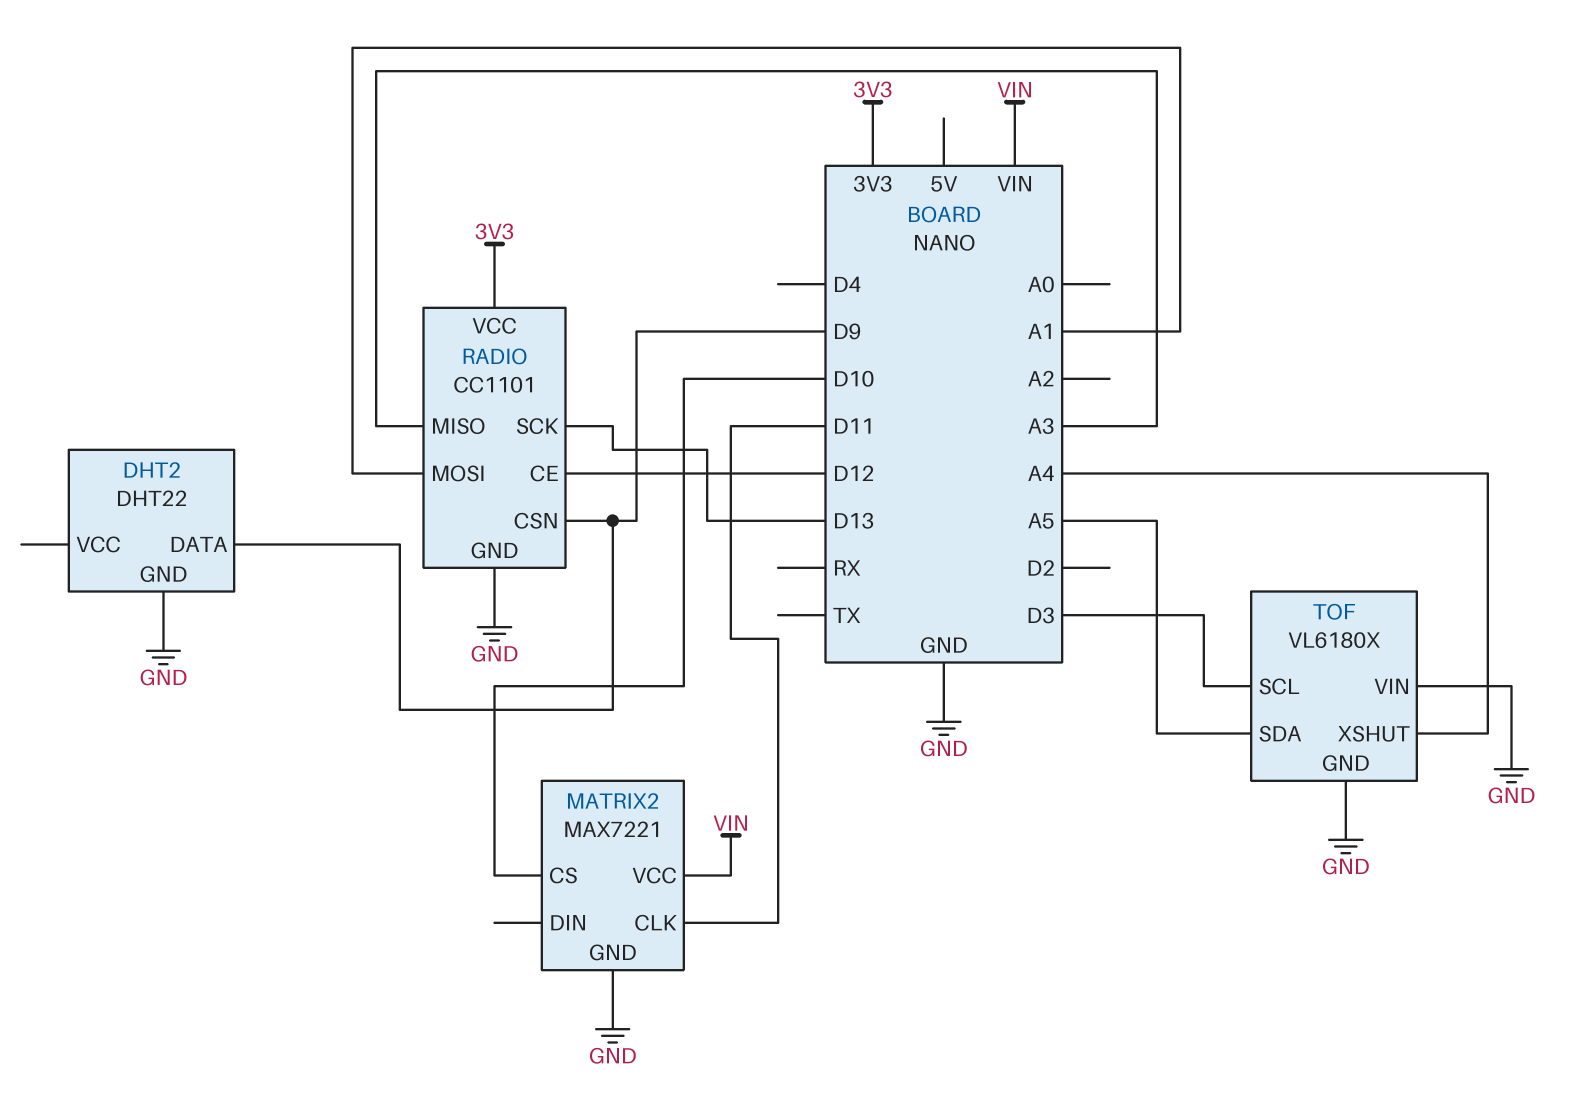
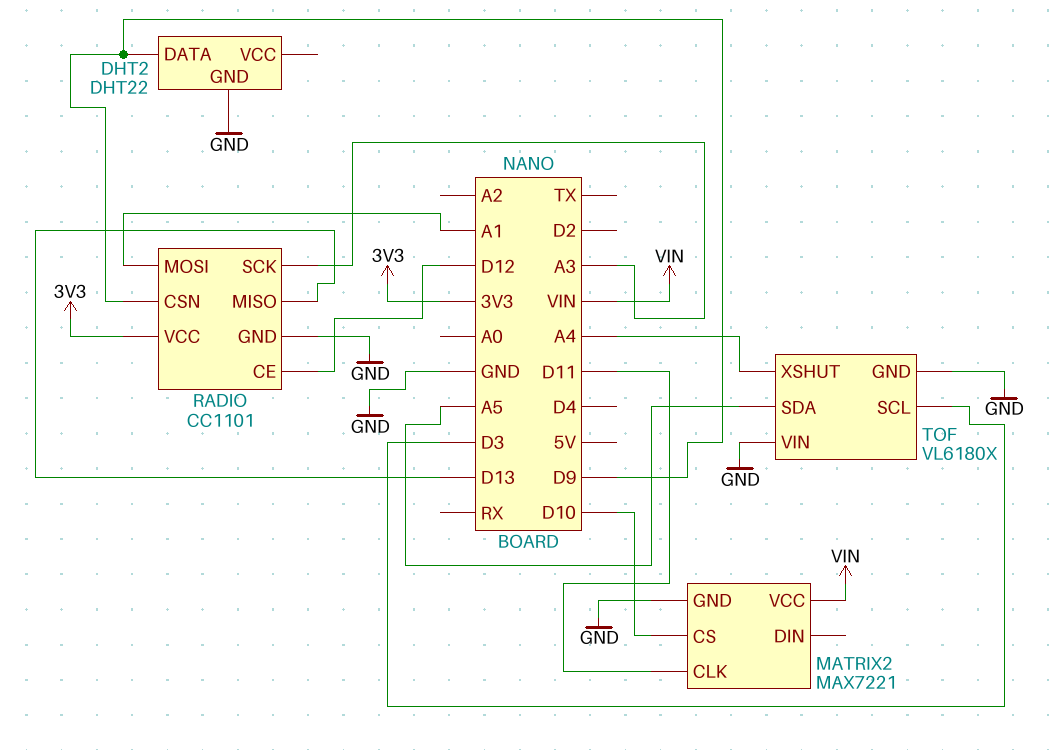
RADIO pin MISO: A3 -> D13
RADIO pin SCK: D13 -> A3

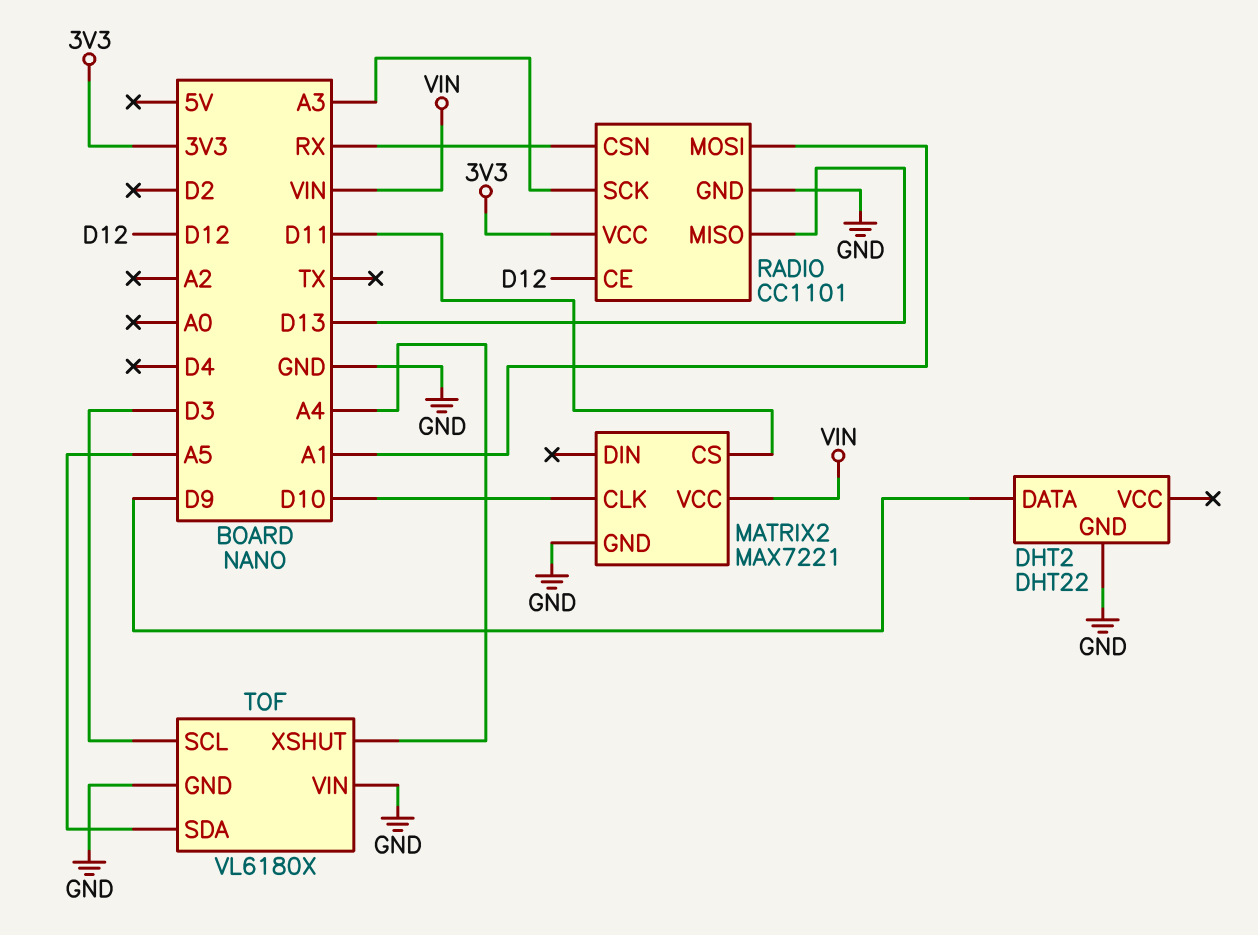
MATRIX2 pin CLK: D11 -> D10
MATRIX2 pin CS: D10 -> D11
RADIO pin CSN: D9 -> RX

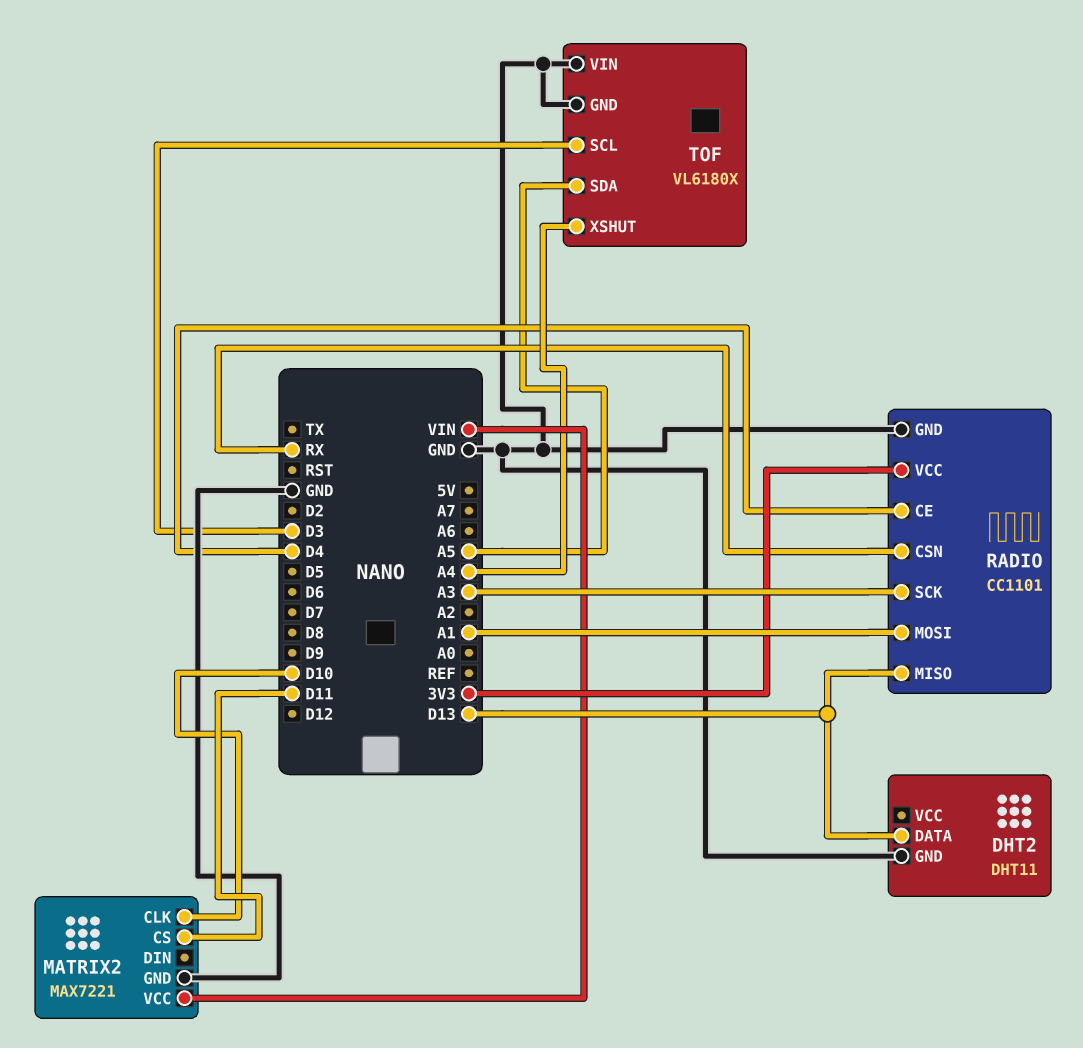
DHT2: DHT22 -> DHT11
DHT2 pin DATA: D9 -> D13
RADIO pin CE: D12 -> D4

